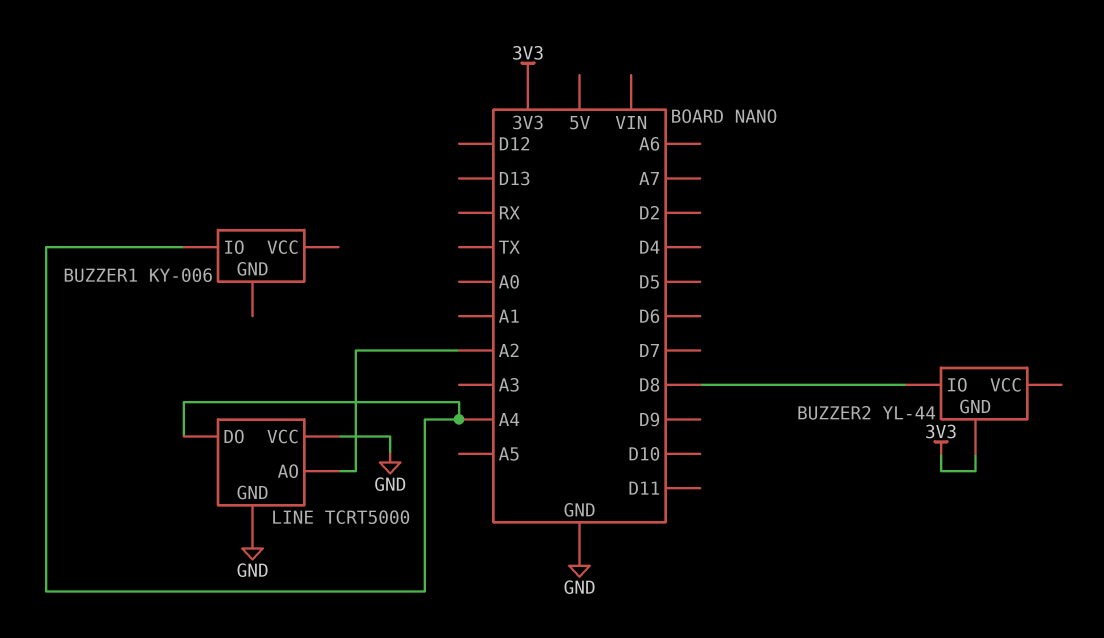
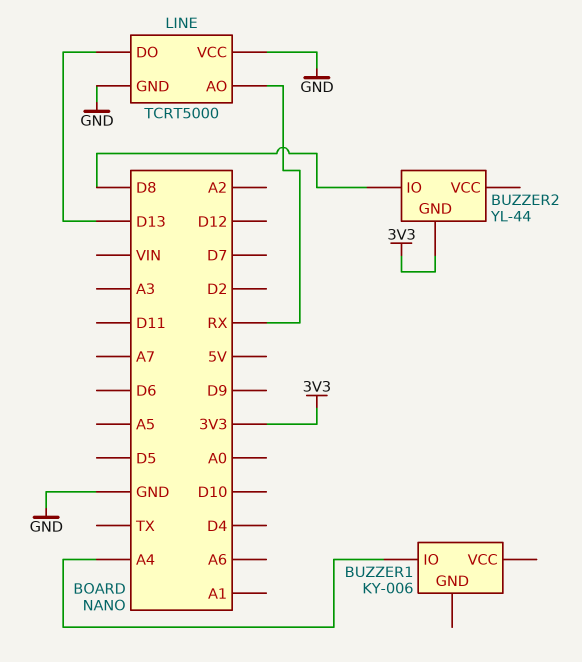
LINE pin AO: A2 -> RX
LINE pin DO: A4 -> D13

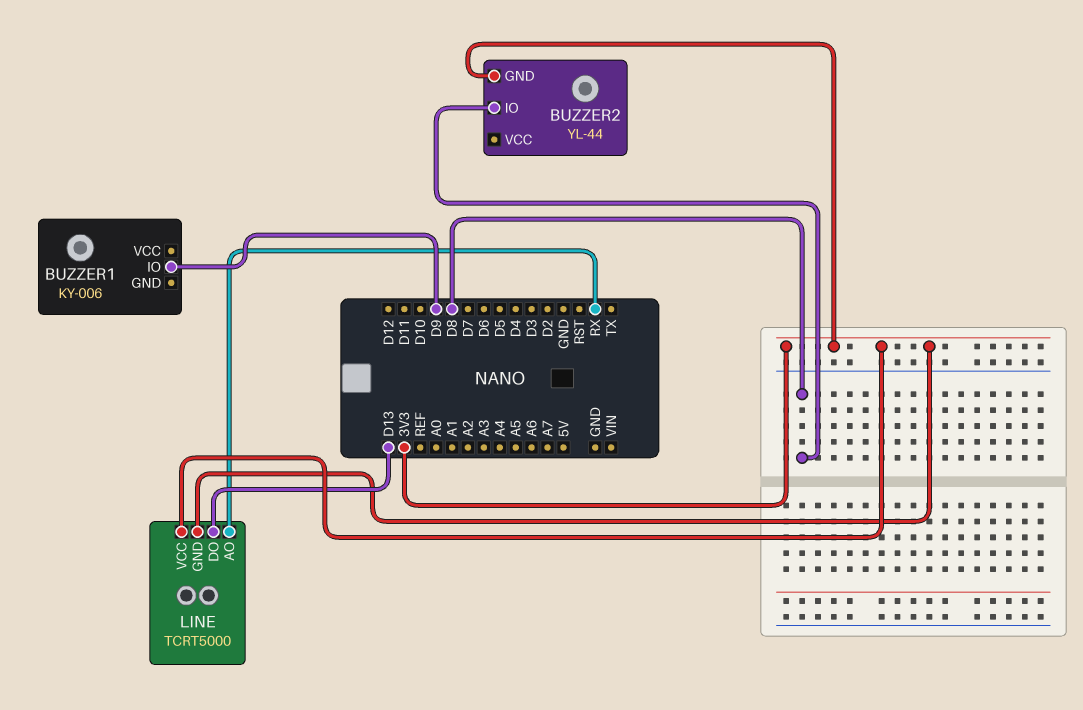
BUZZER1 pin IO: A4 -> D9
LINE pin GND: GND -> 3V3
LINE pin VCC: GND -> 3V3

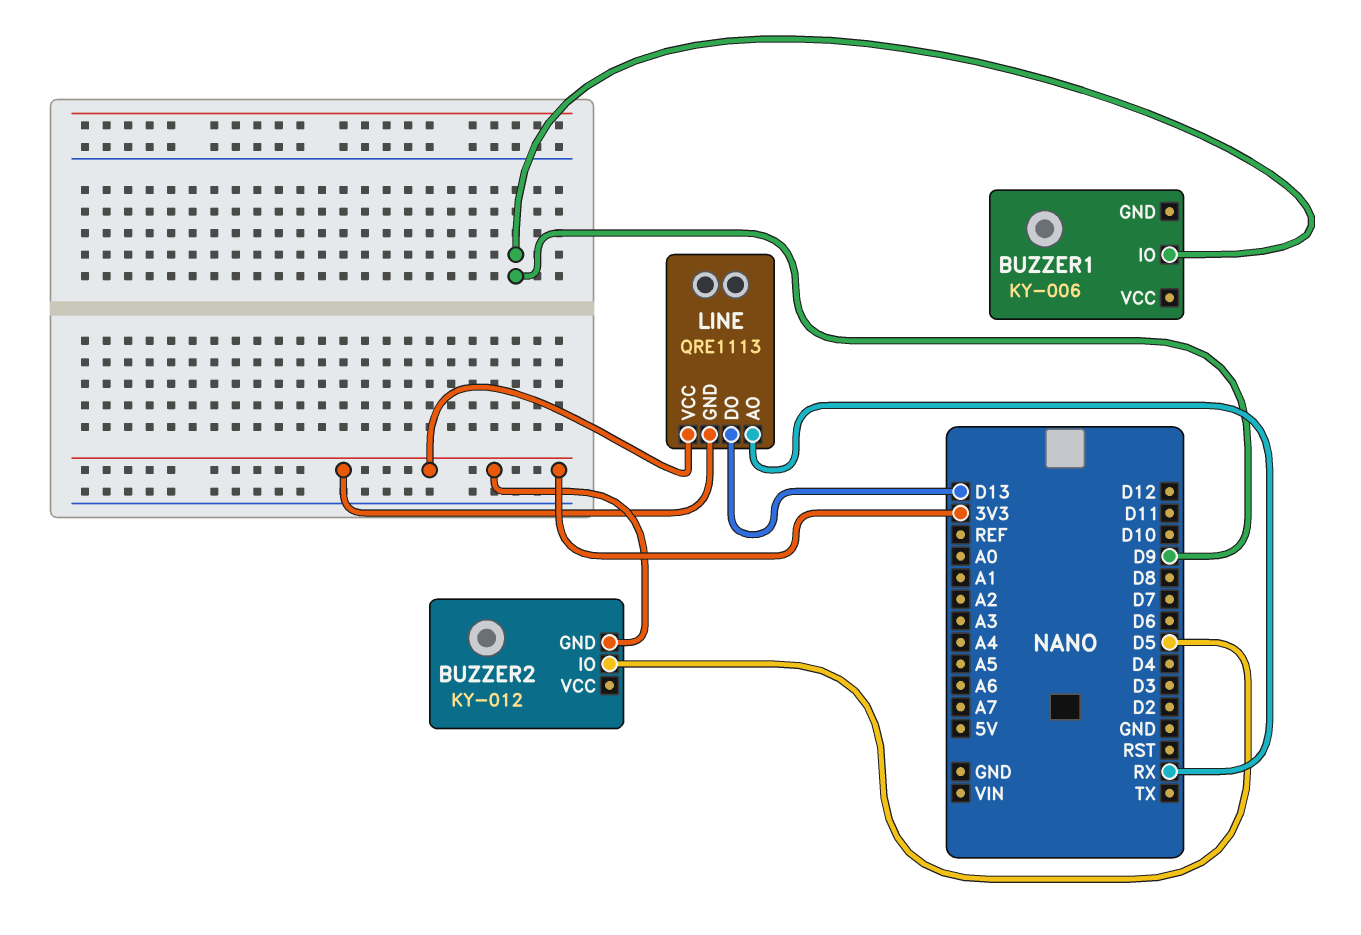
BUZZER2: YL-44 -> KY-012
BUZZER2 pin IO: D8 -> D5
LINE: TCRT5000 -> QRE1113

